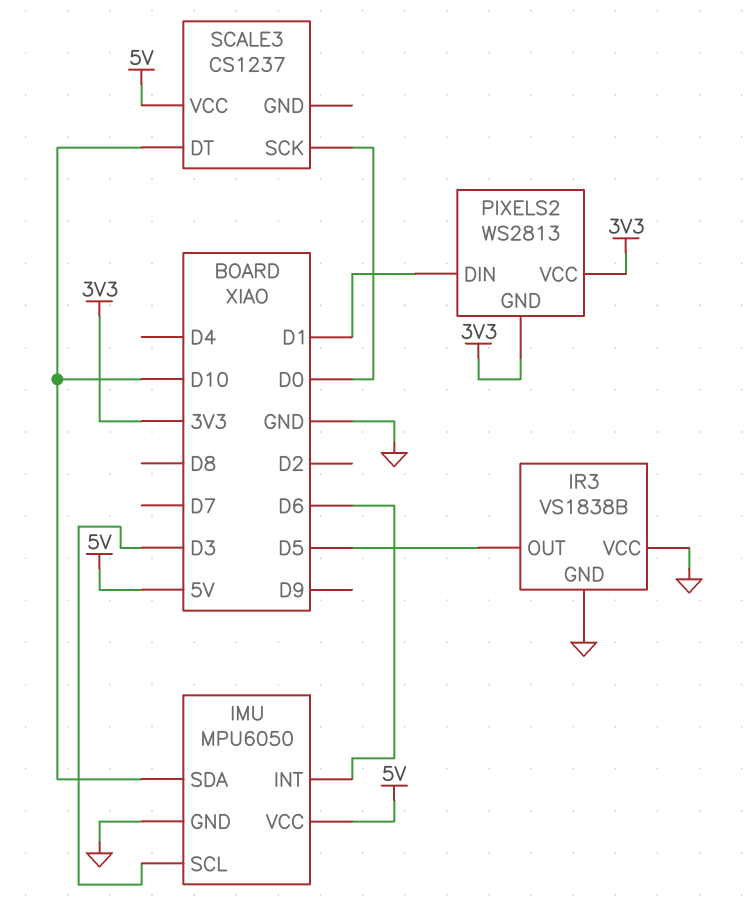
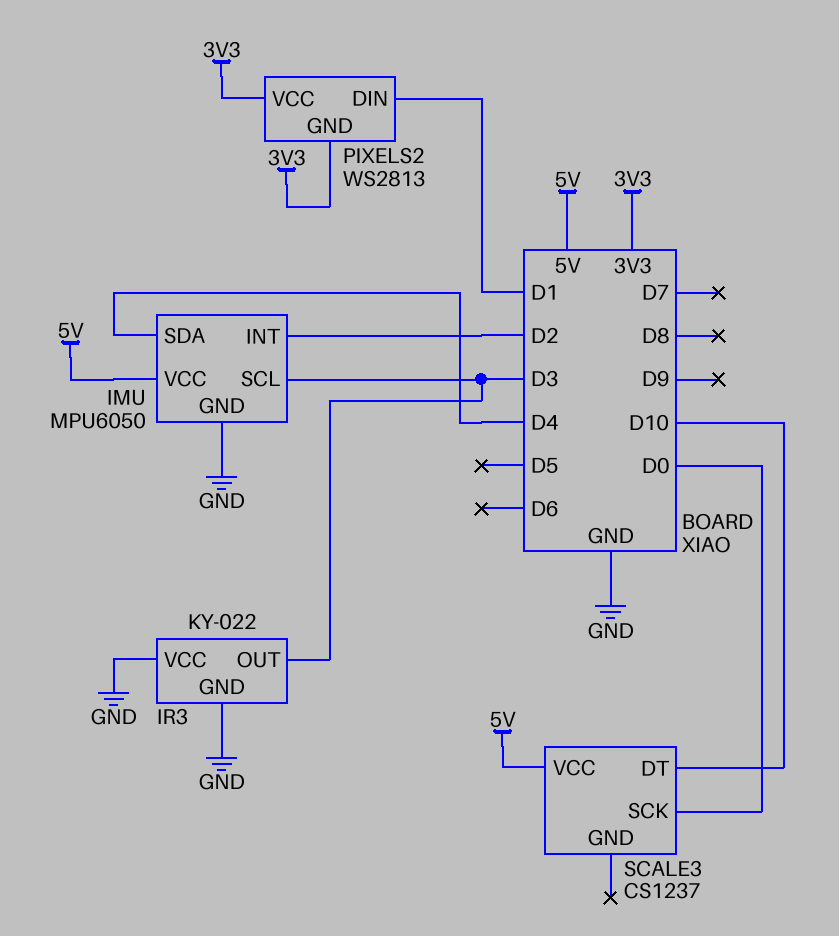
IMU pin INT: D6 -> D2
IMU pin SDA: D10 -> D4
IR3: VS1838B -> KY-022
IR3 pin OUT: D5 -> D3

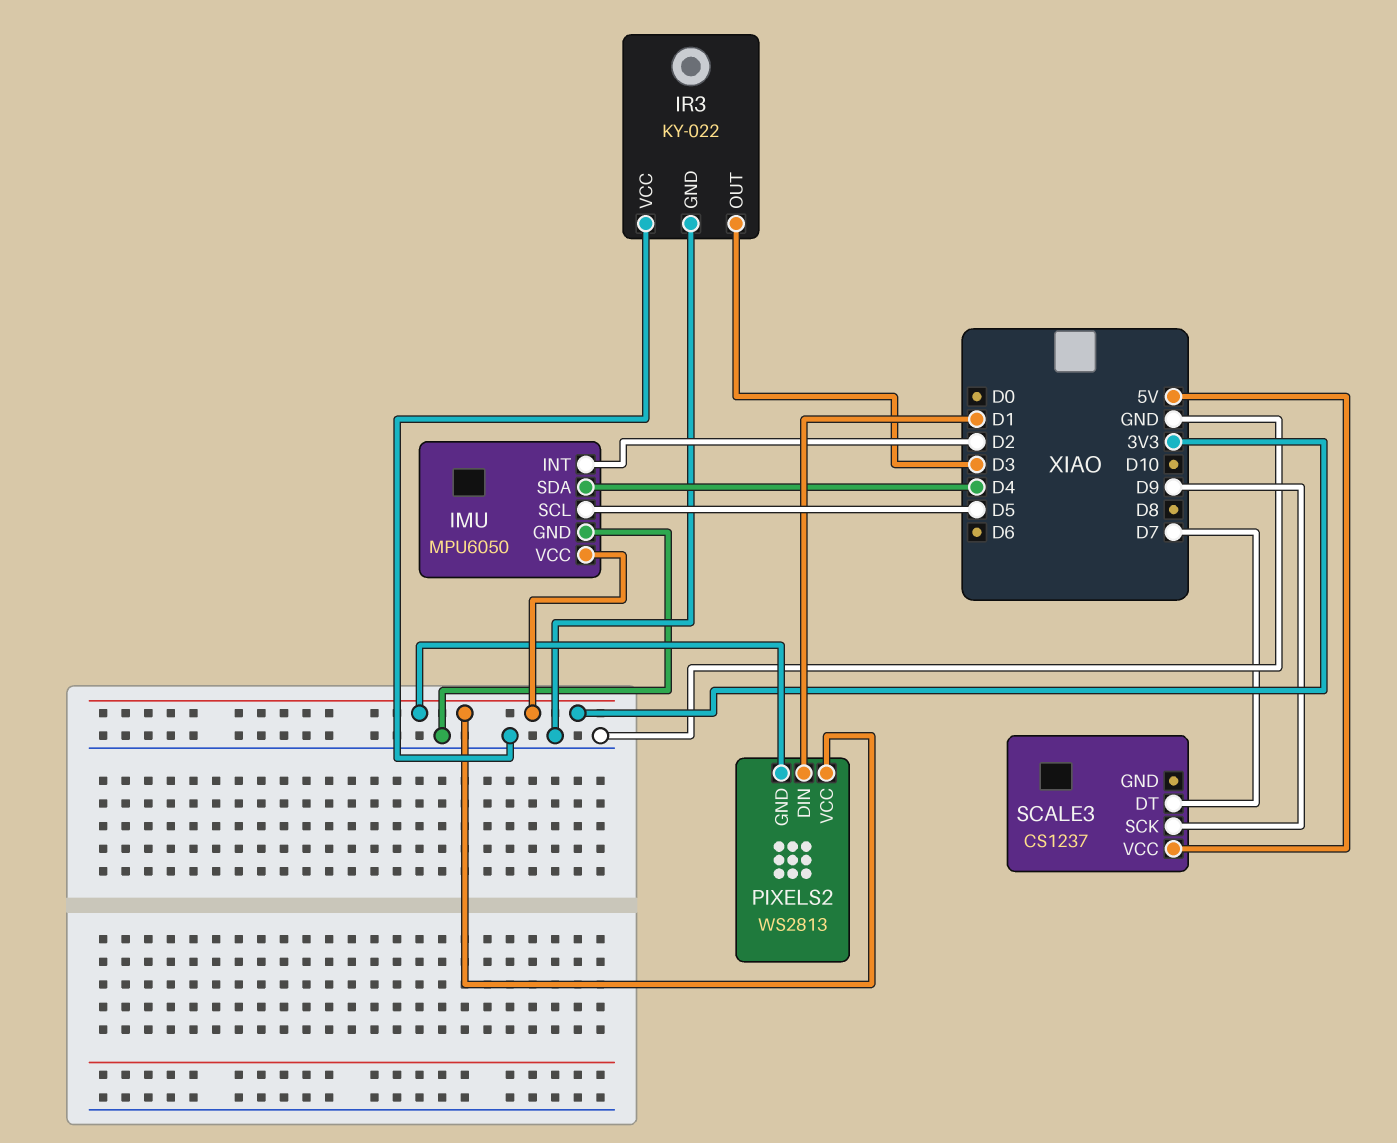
IMU pin SCL: D3 -> D5
IMU pin VCC: 5V -> 3V3
SCALE3 pin DT: D10 -> D7
SCALE3 pin SCK: D0 -> D9

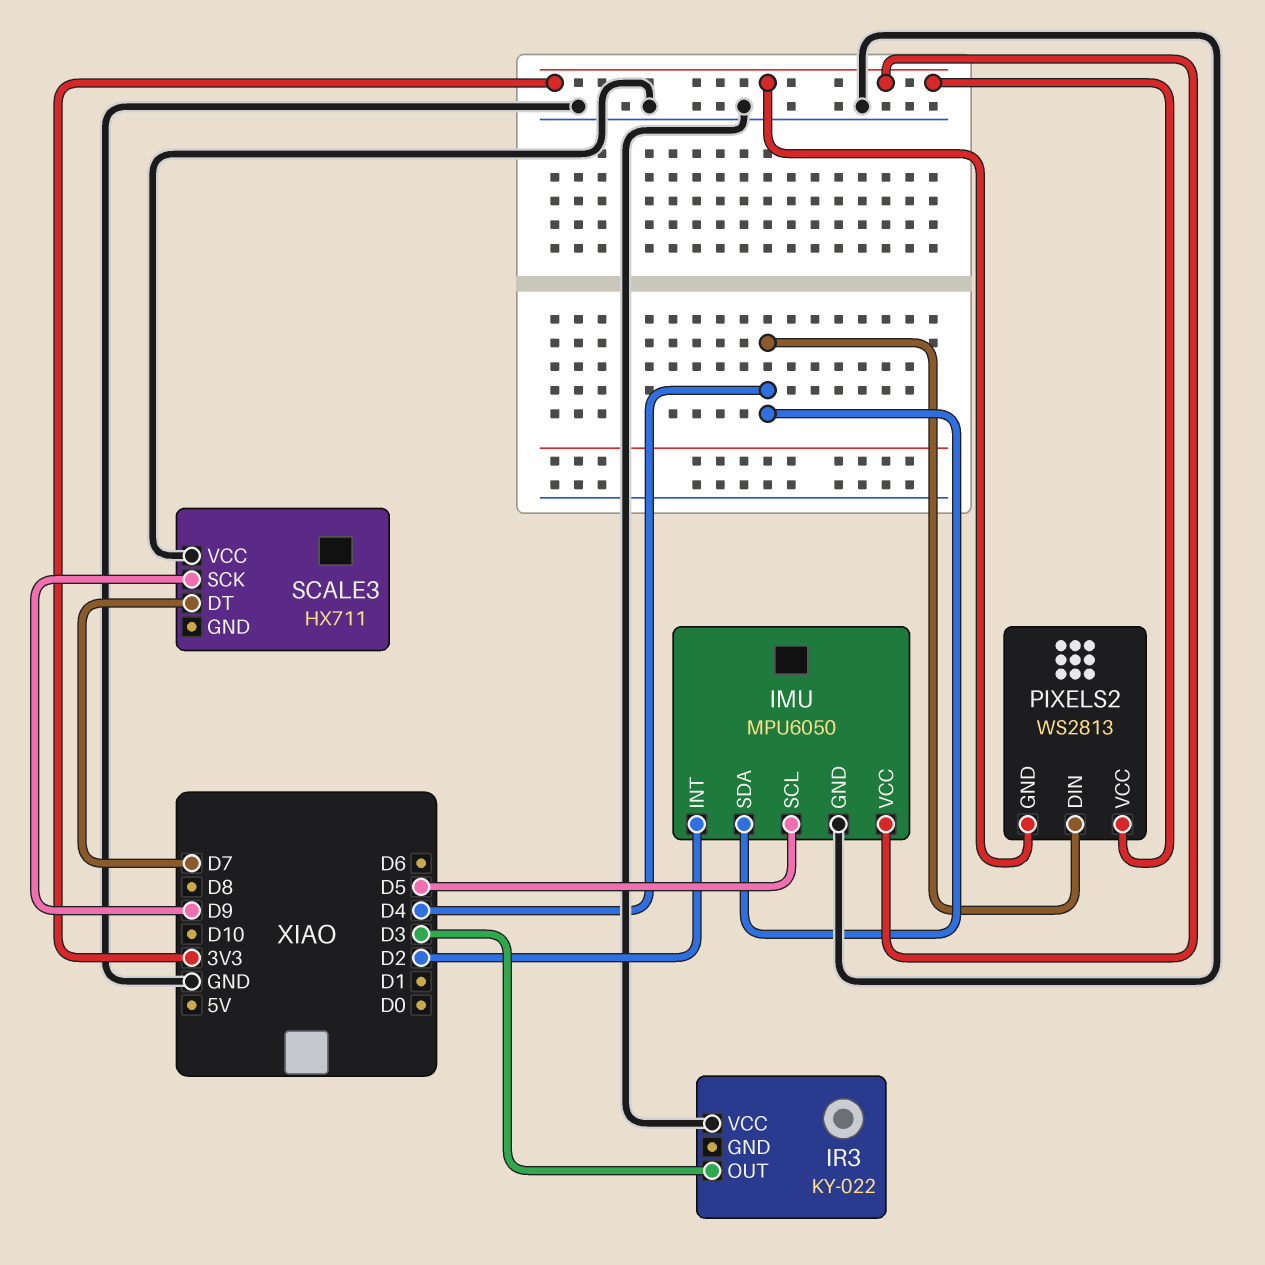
IR3 pin GND: GND -> none
PIXELS2 pin DIN: D1 -> D4
SCALE3: CS1237 -> HX711
SCALE3 pin VCC: 5V -> GND

